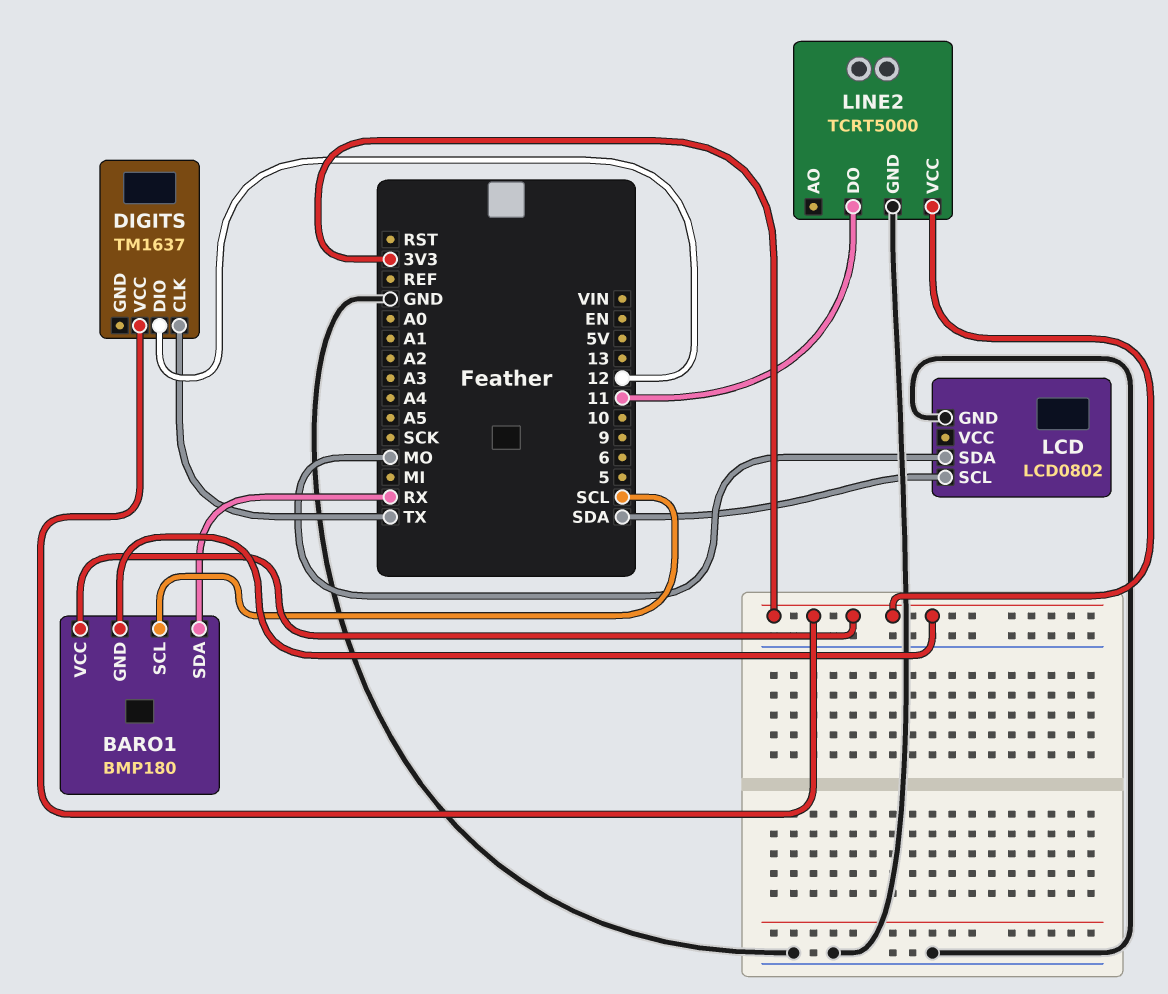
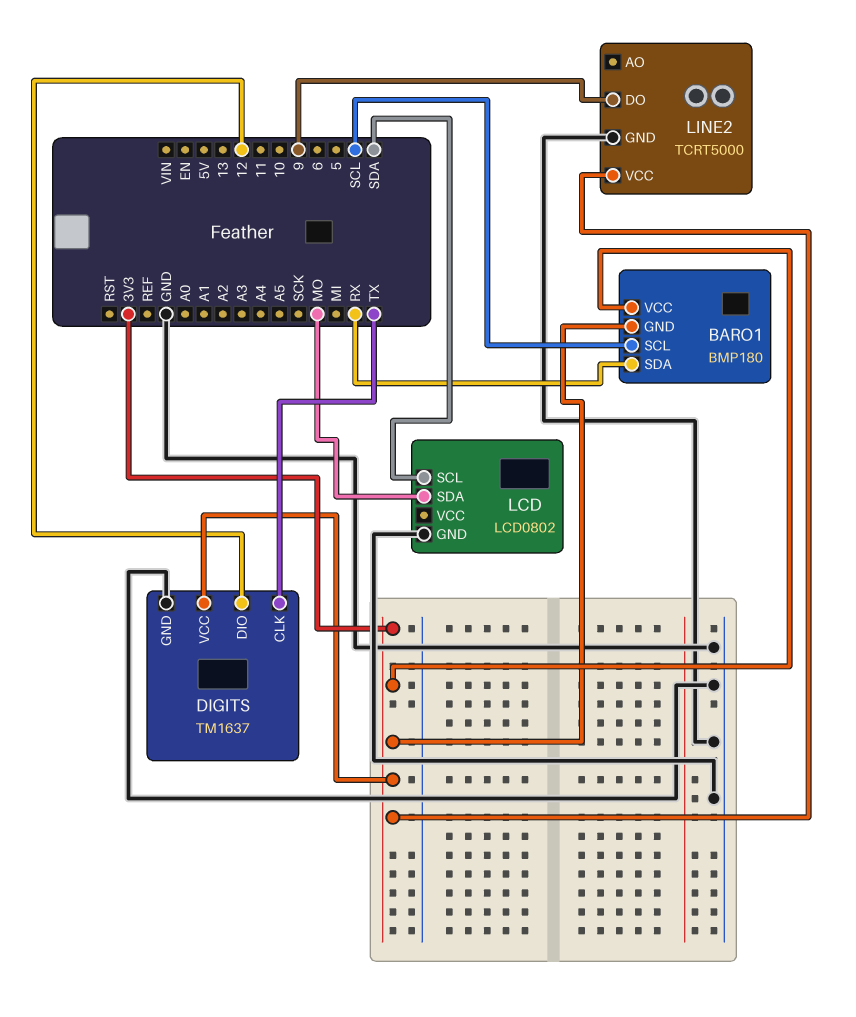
DIGITS pin GND: none -> GND
LINE2 pin DO: 11 -> 9

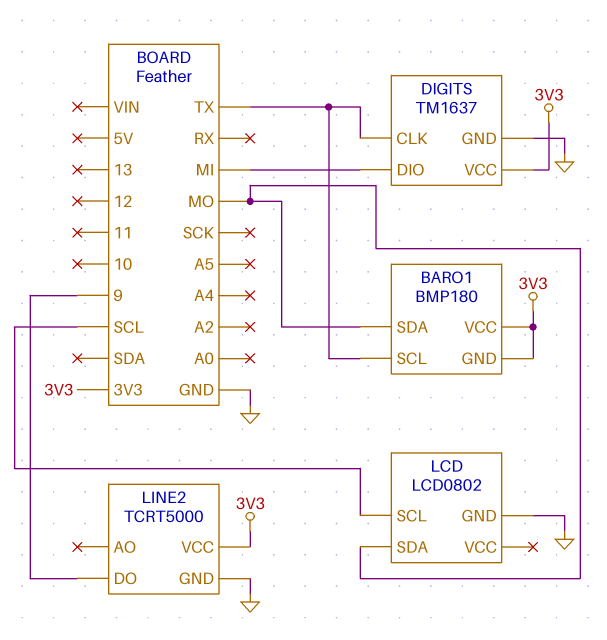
BARO1 pin SCL: SCL -> TX
BARO1 pin SDA: RX -> MO
DIGITS pin DIO: 12 -> MI
LCD pin SCL: SDA -> SCL

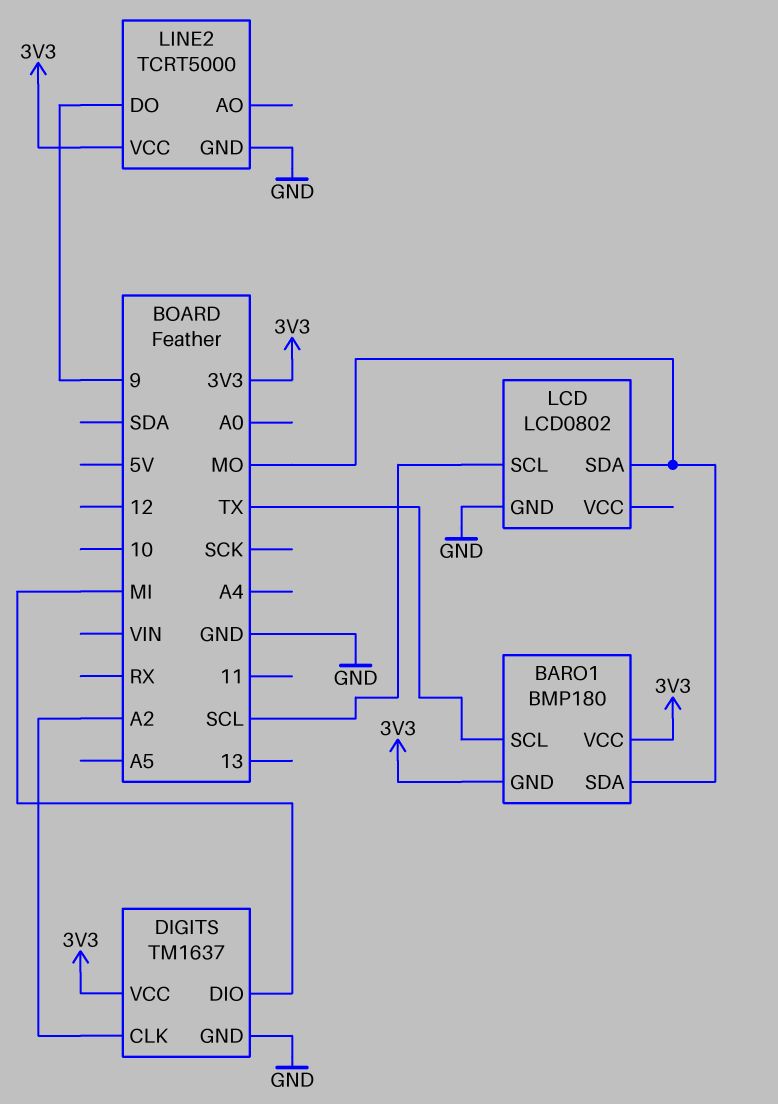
DIGITS pin CLK: TX -> A2

